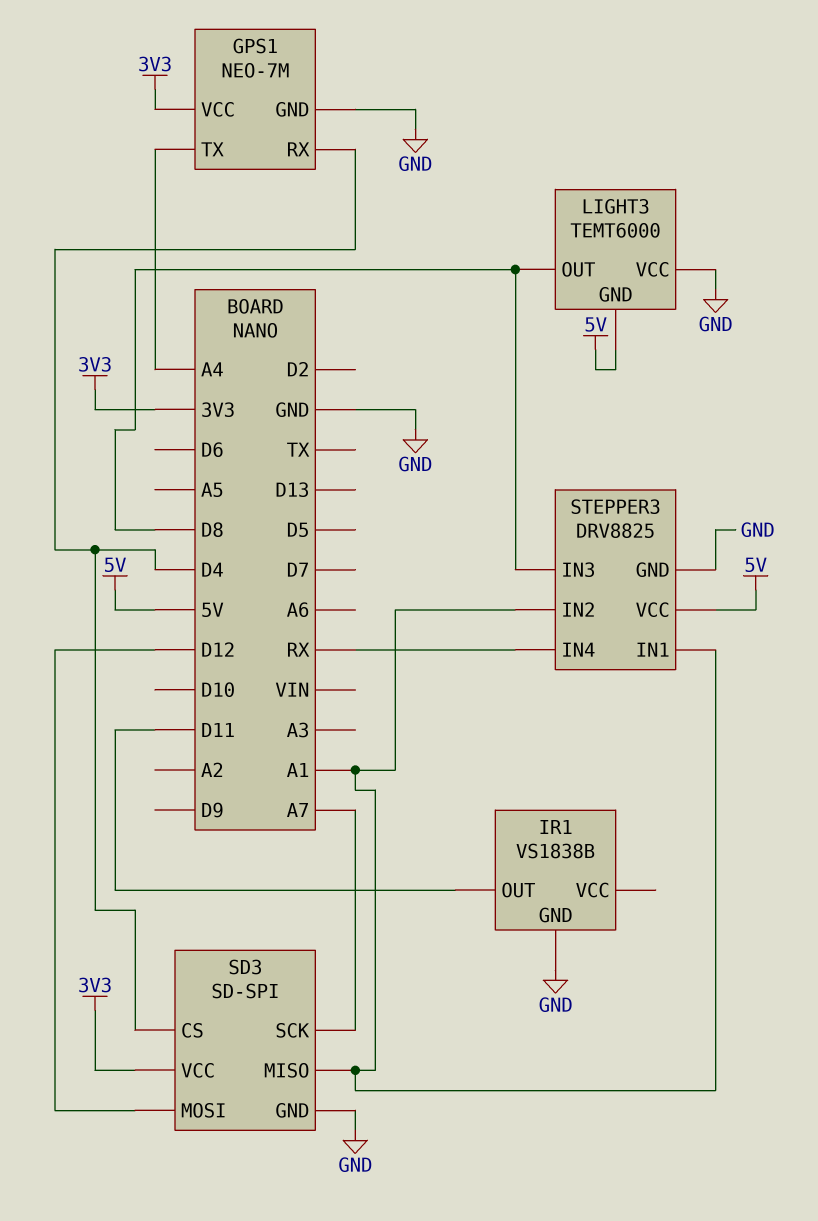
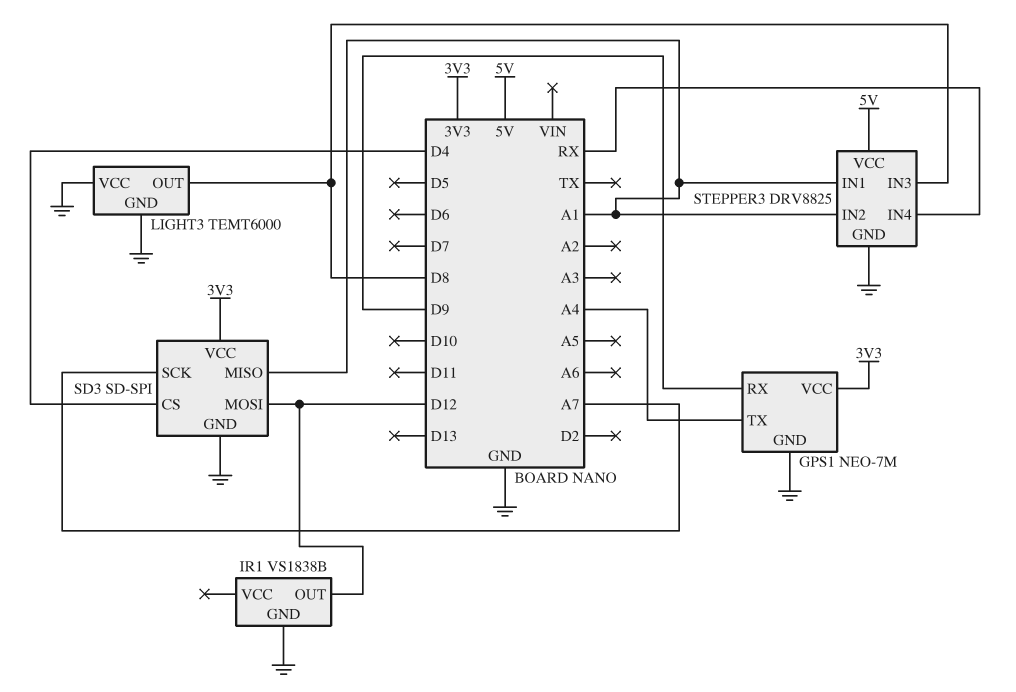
GPS1 pin RX: D4 -> D9
IR1 pin OUT: D11 -> D12
LIGHT3 pin GND: 5V -> GND

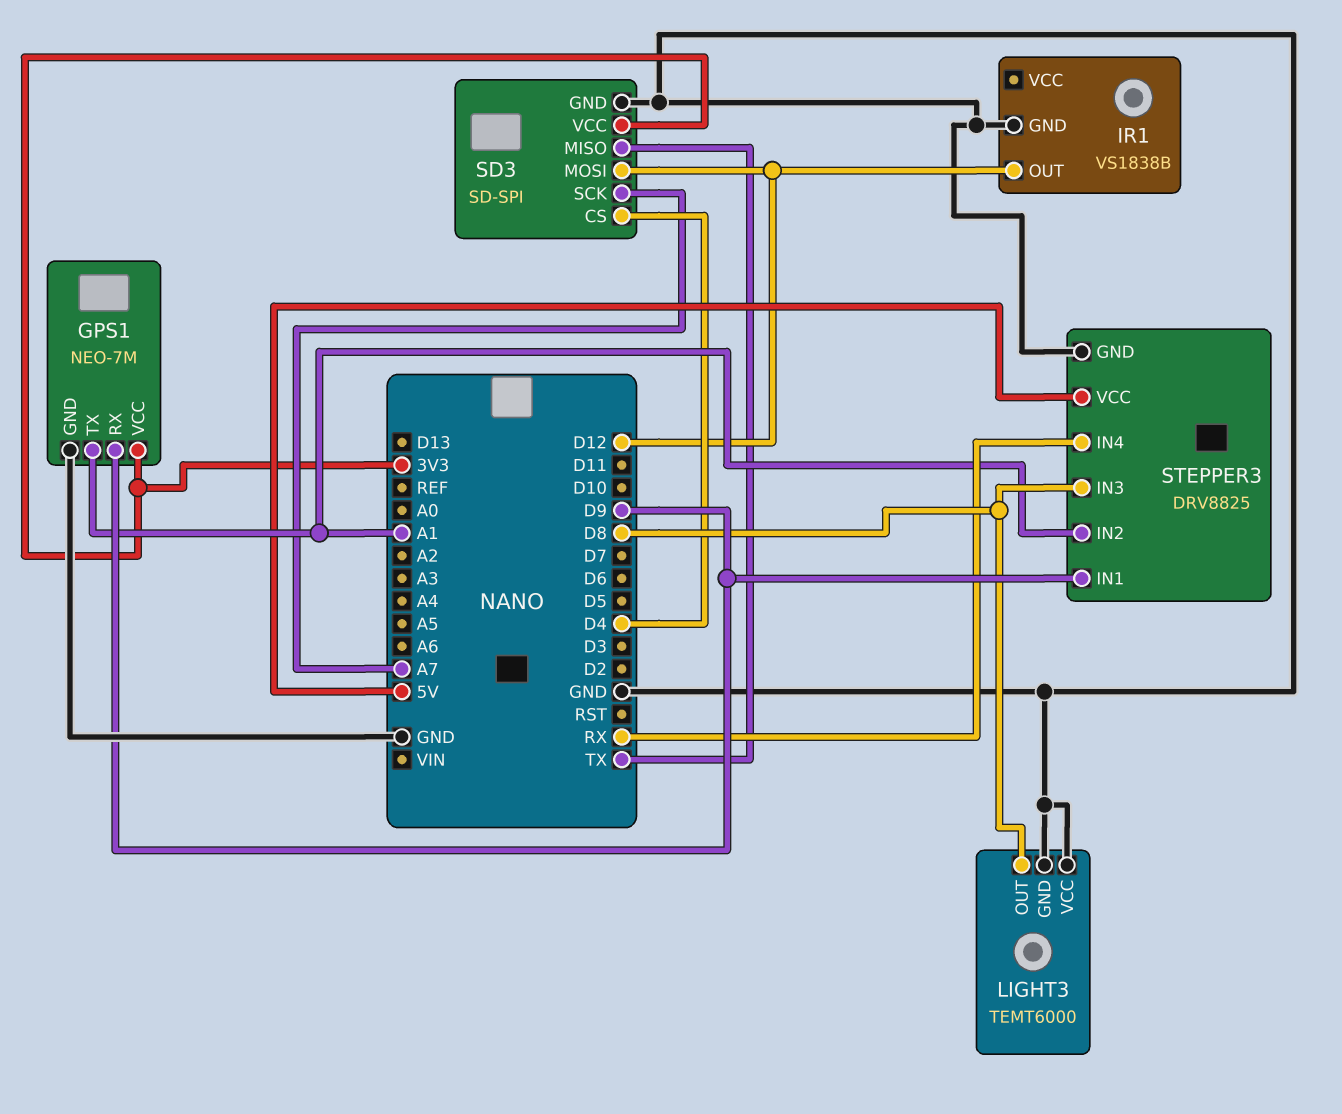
GPS1 pin TX: A4 -> A1
SD3 pin MISO: A1 -> TX
STEPPER3 pin IN1: A1 -> D9

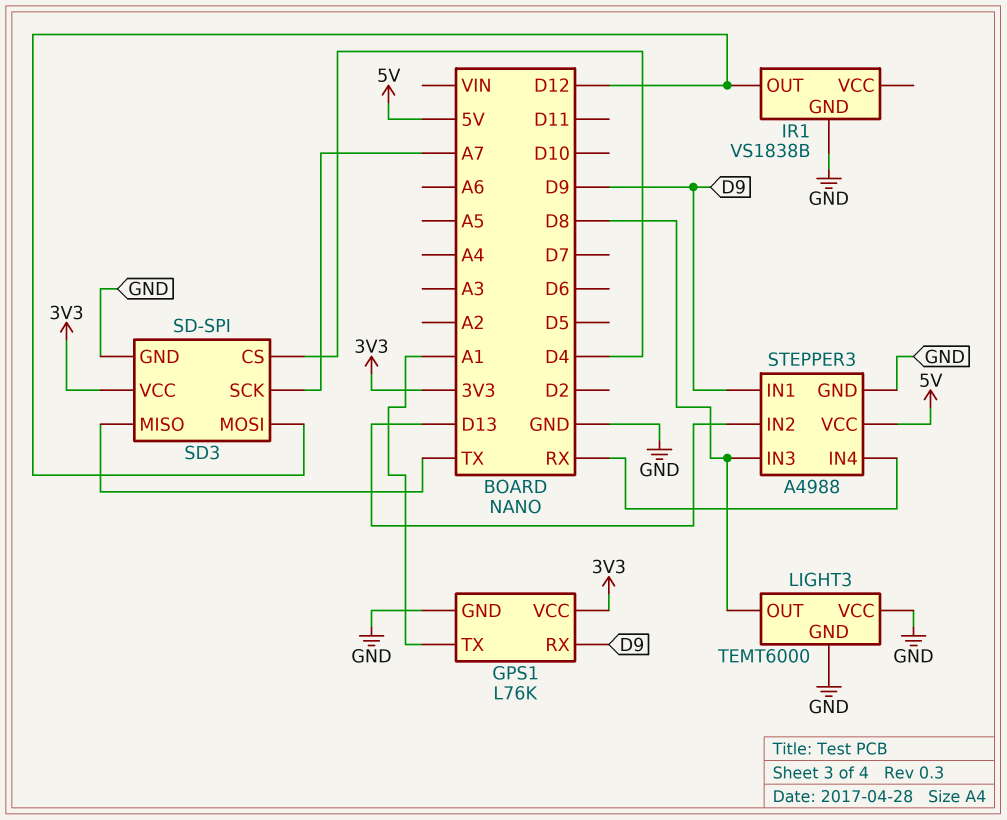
GPS1: NEO-7M -> L76K
STEPPER3: DRV8825 -> A4988
STEPPER3 pin IN2: A1 -> D13

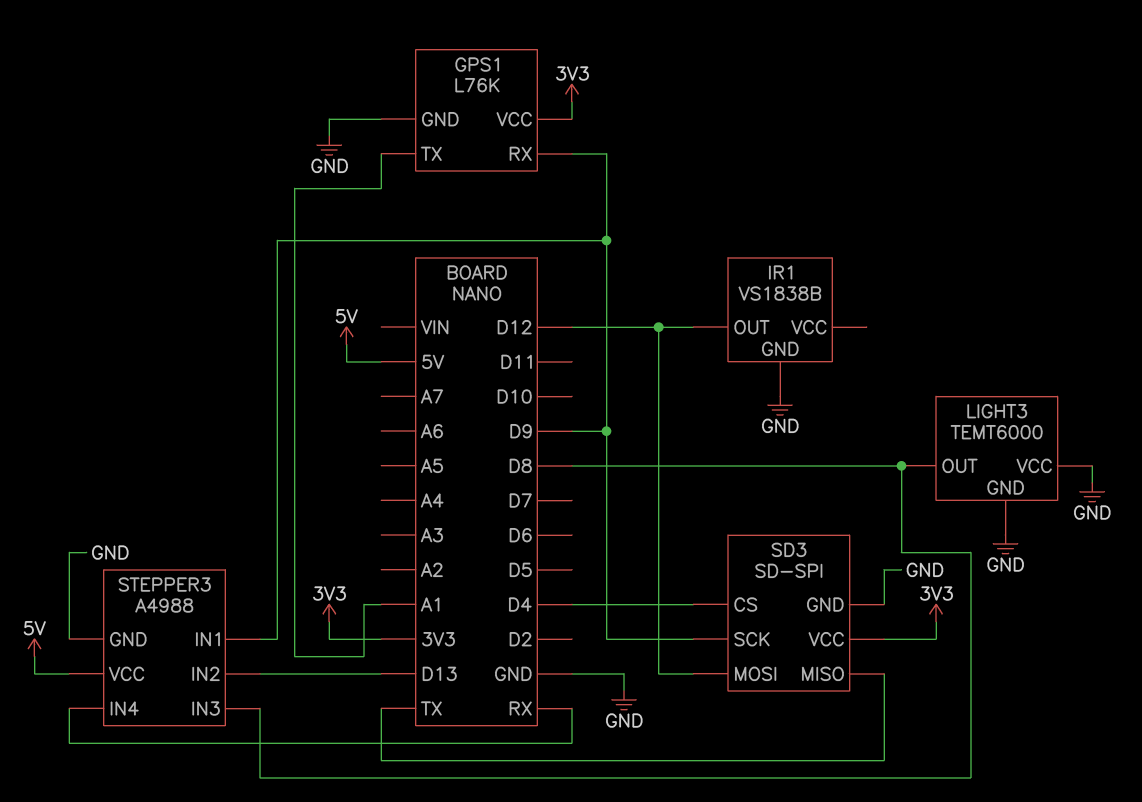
SD3 pin SCK: A7 -> D9

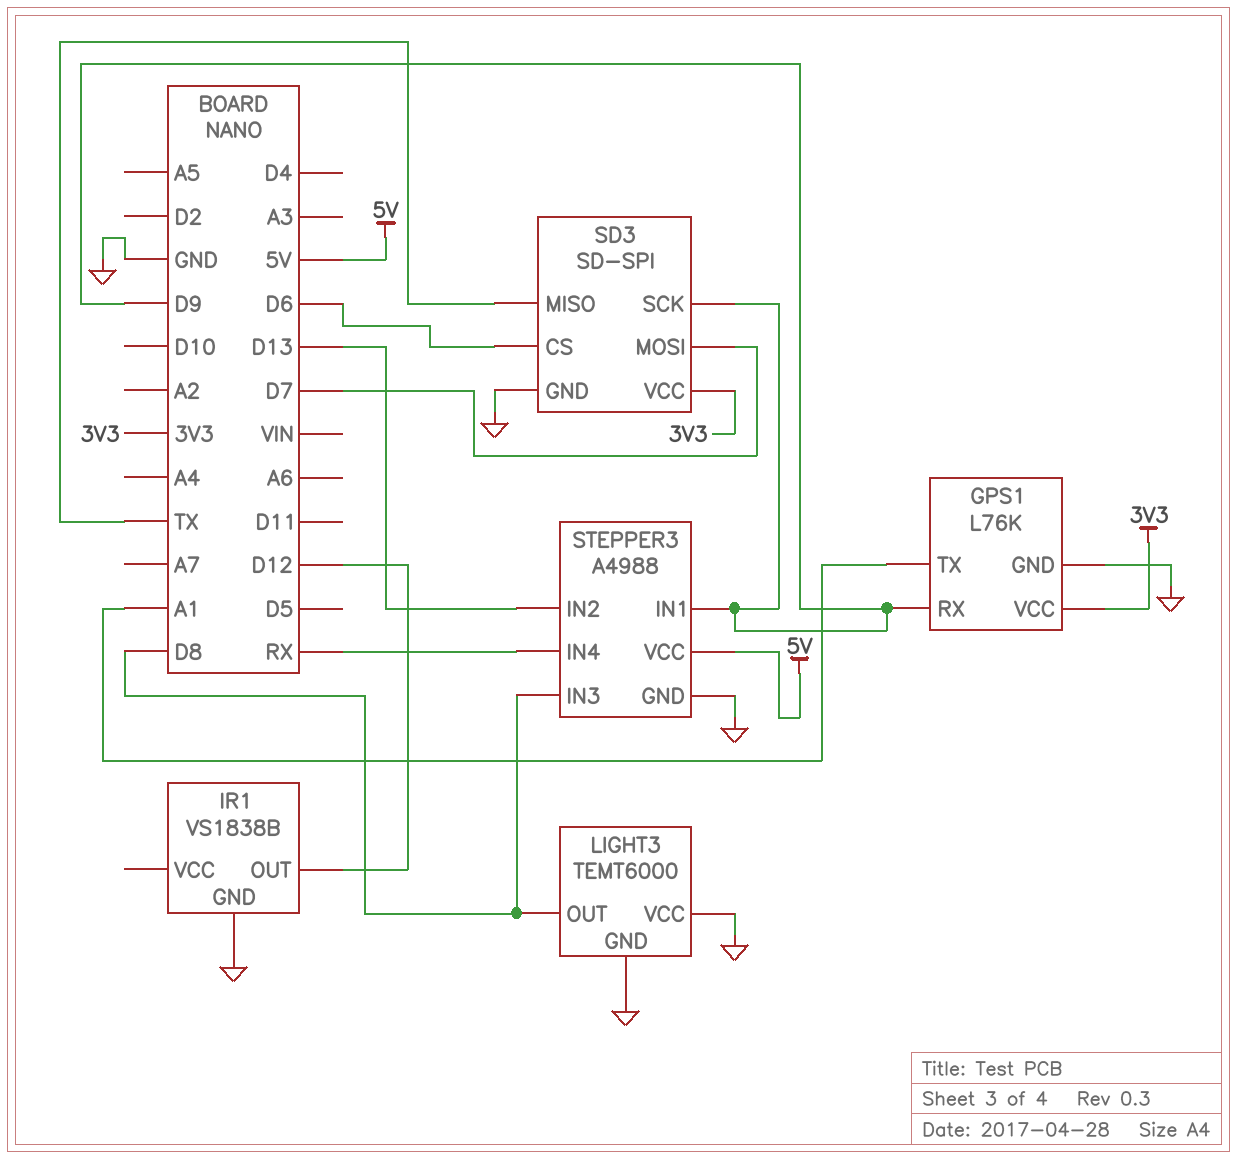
SD3 pin CS: D4 -> D6
SD3 pin MOSI: D12 -> D7

